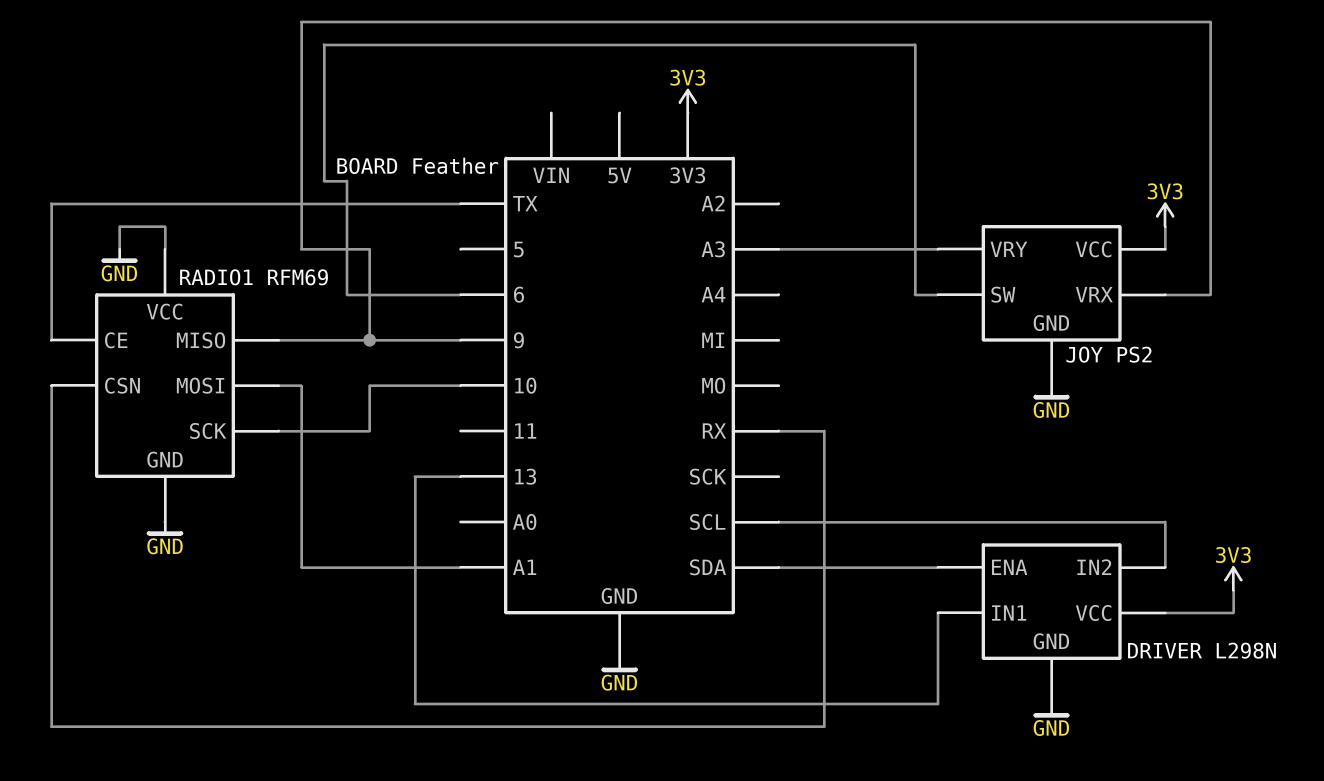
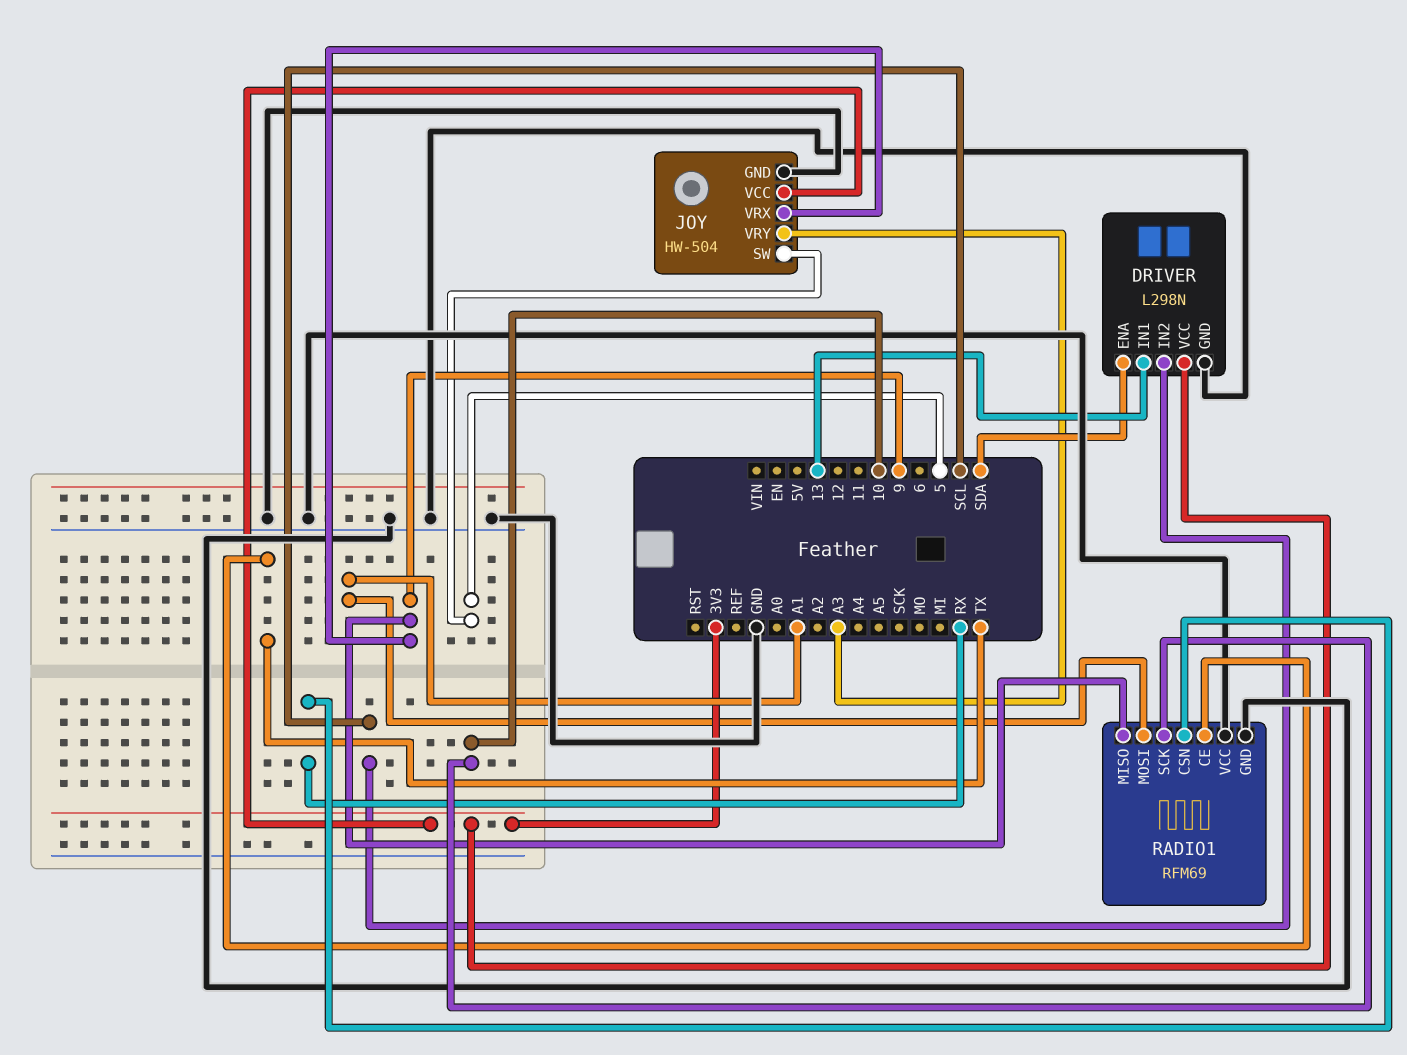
JOY: PS2 -> HW-504
JOY pin SW: 6 -> 5

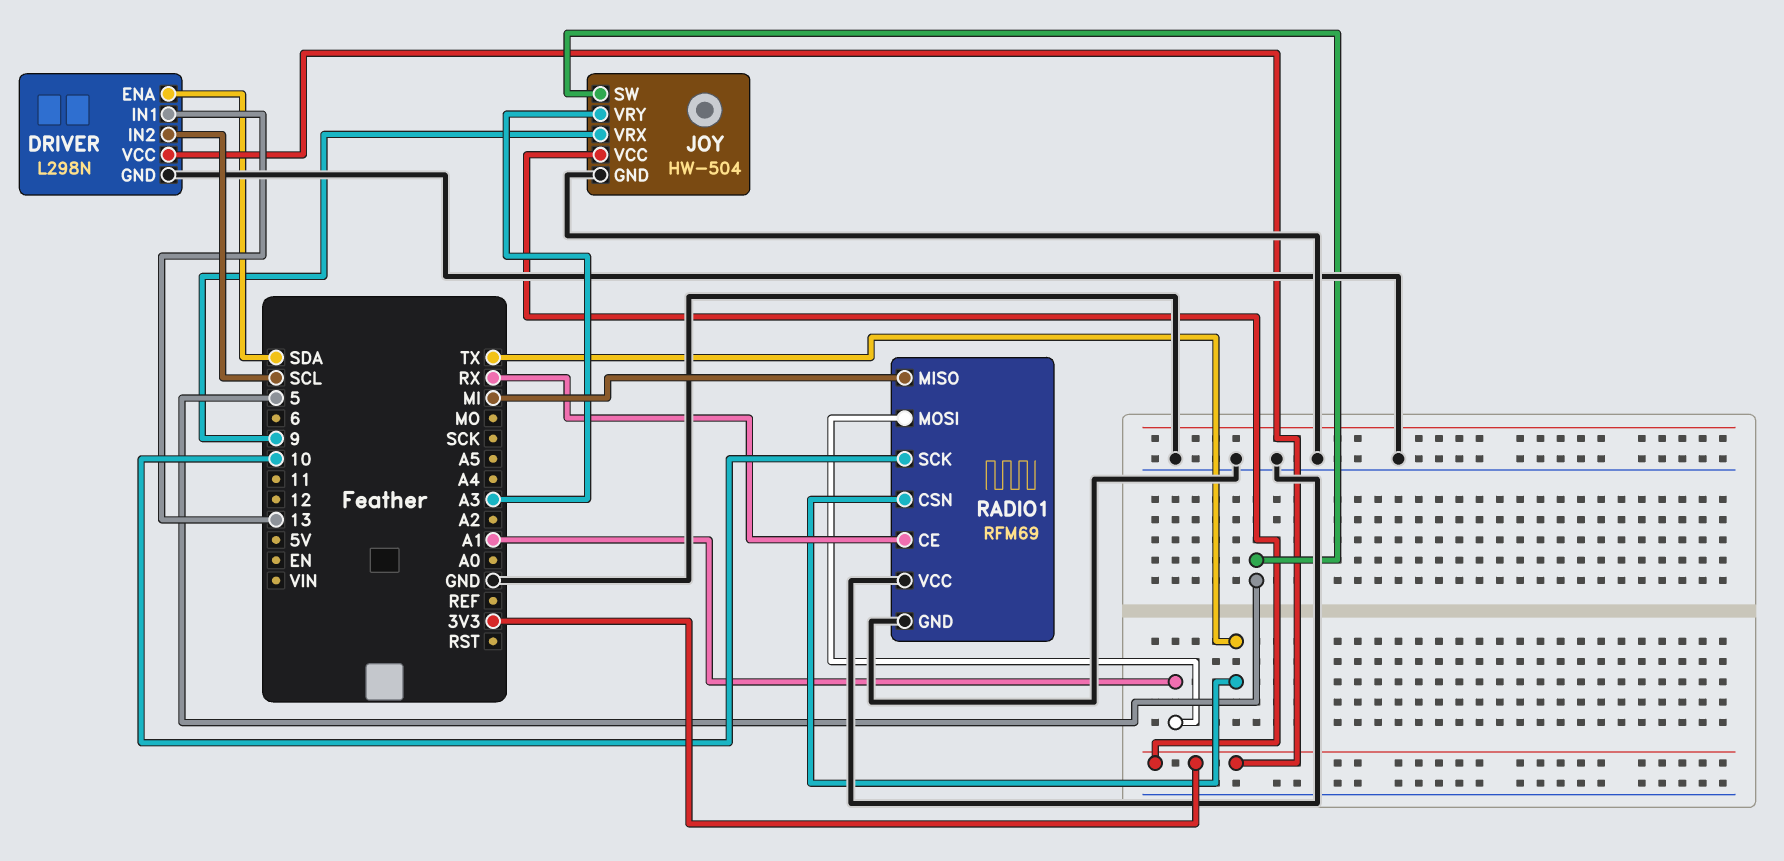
RADIO1 pin CE: TX -> RX
RADIO1 pin CSN: RX -> TX
RADIO1 pin MISO: 9 -> MI

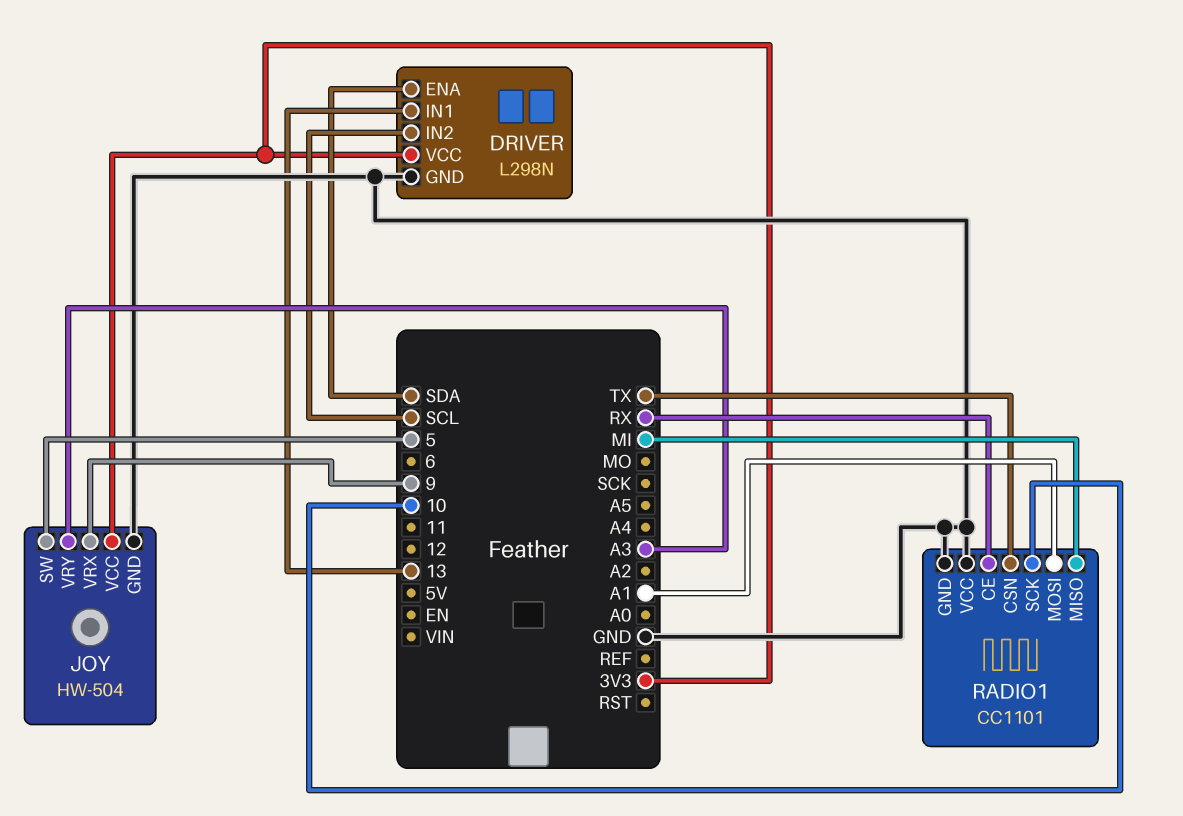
RADIO1: RFM69 -> CC1101

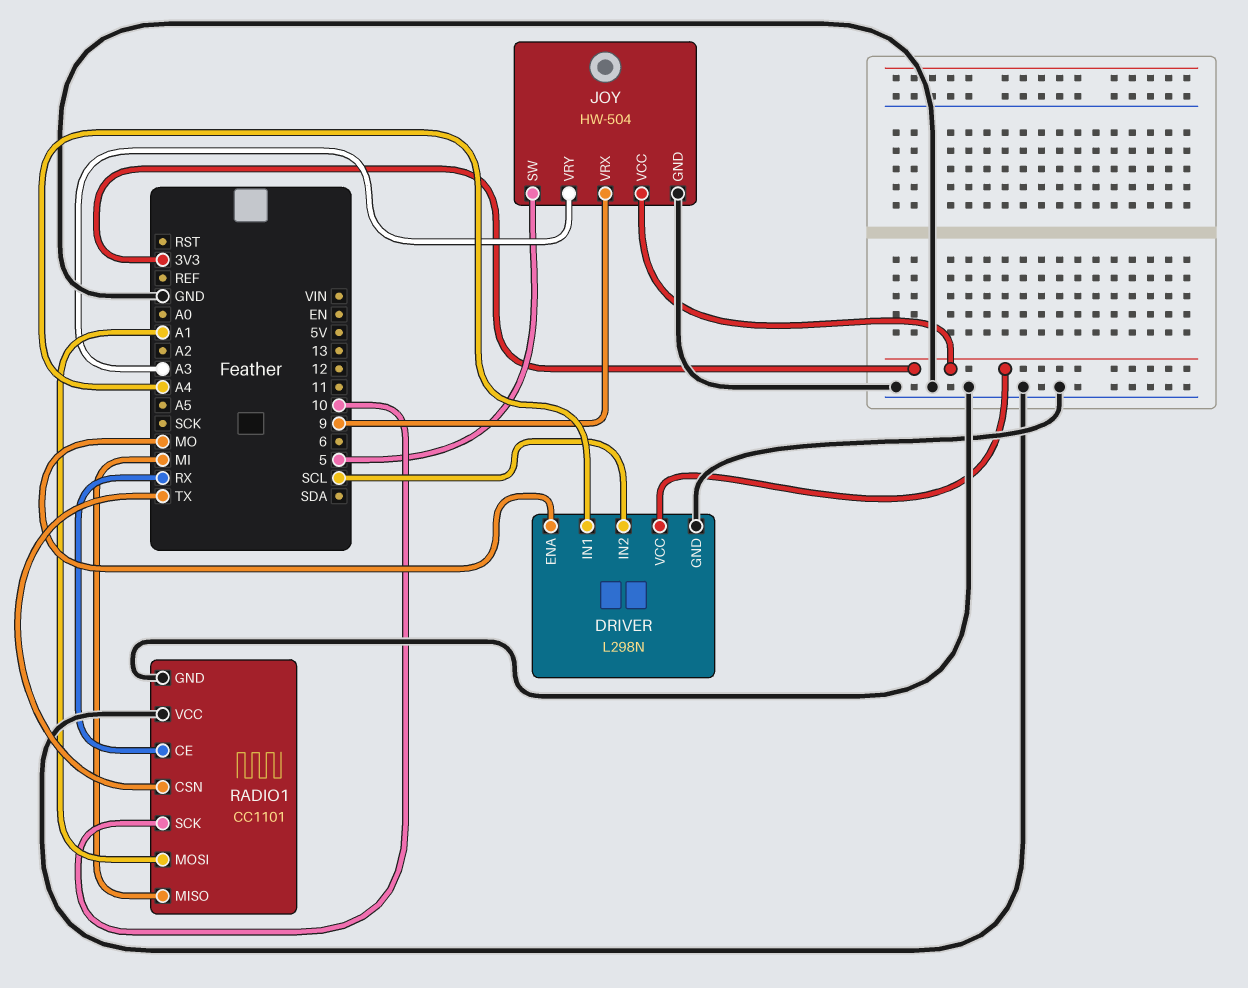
DRIVER pin ENA: SDA -> MO
DRIVER pin IN1: 13 -> A4

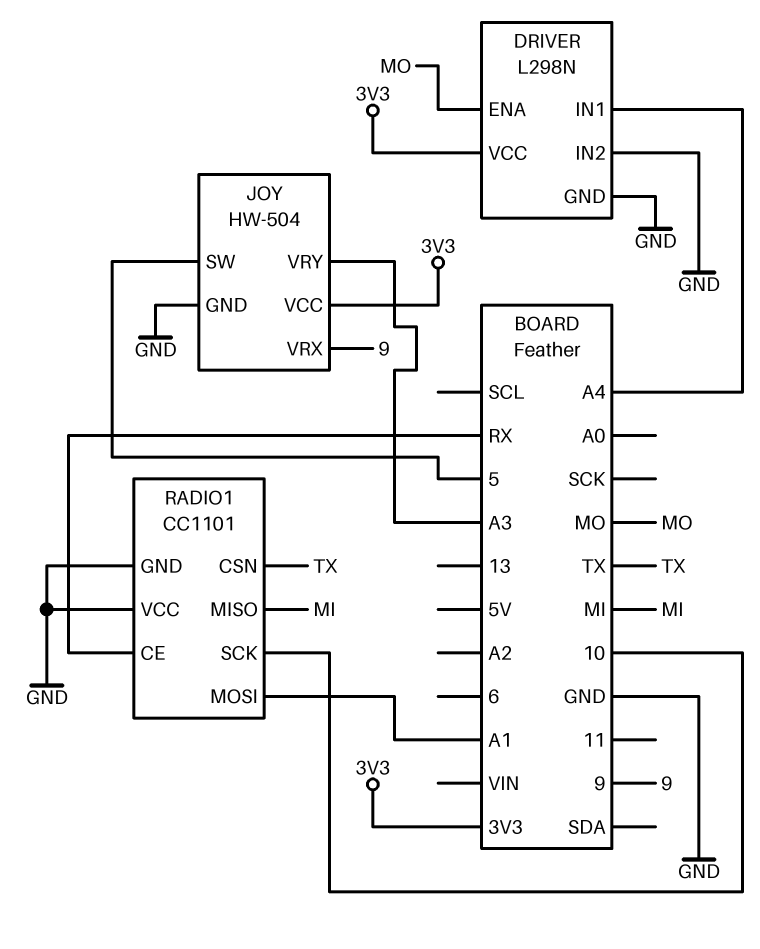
DRIVER pin IN2: SCL -> GND

